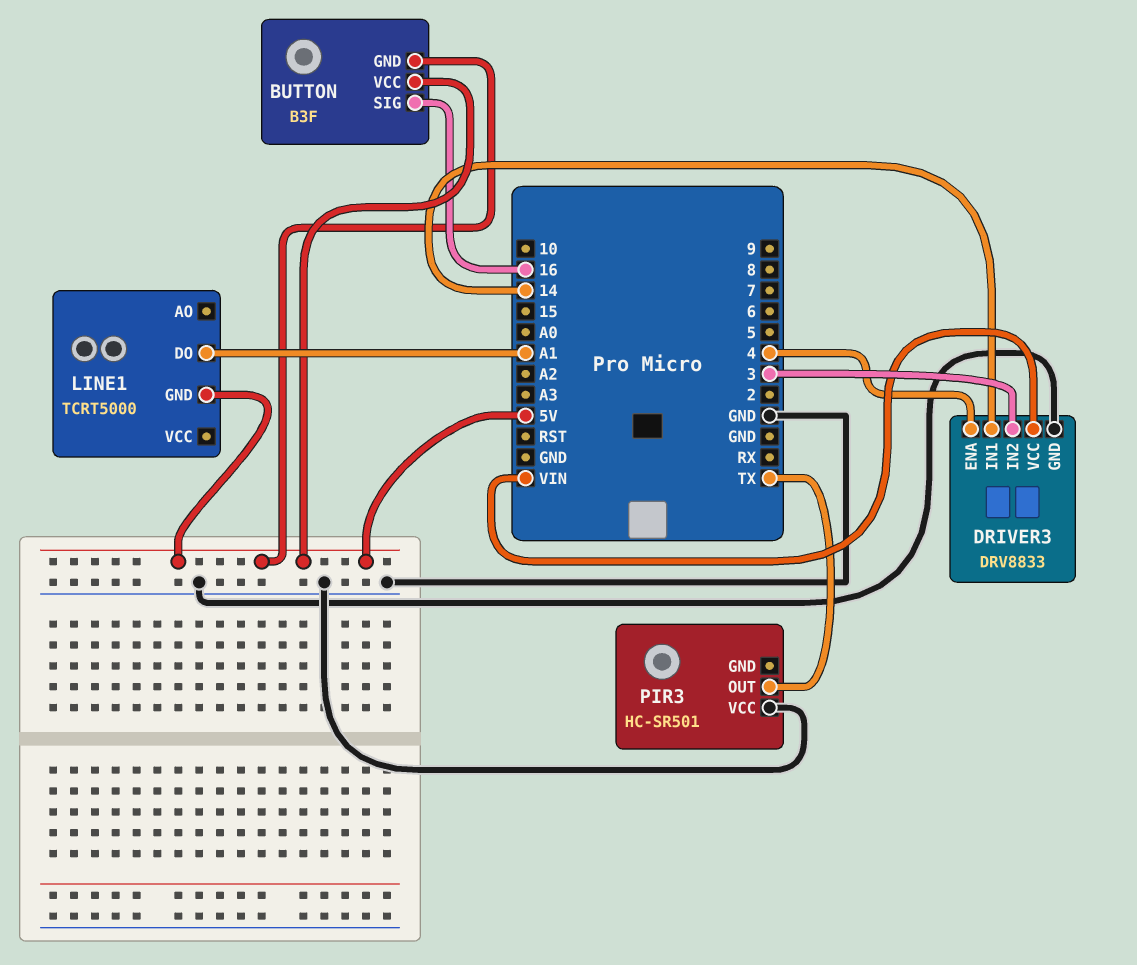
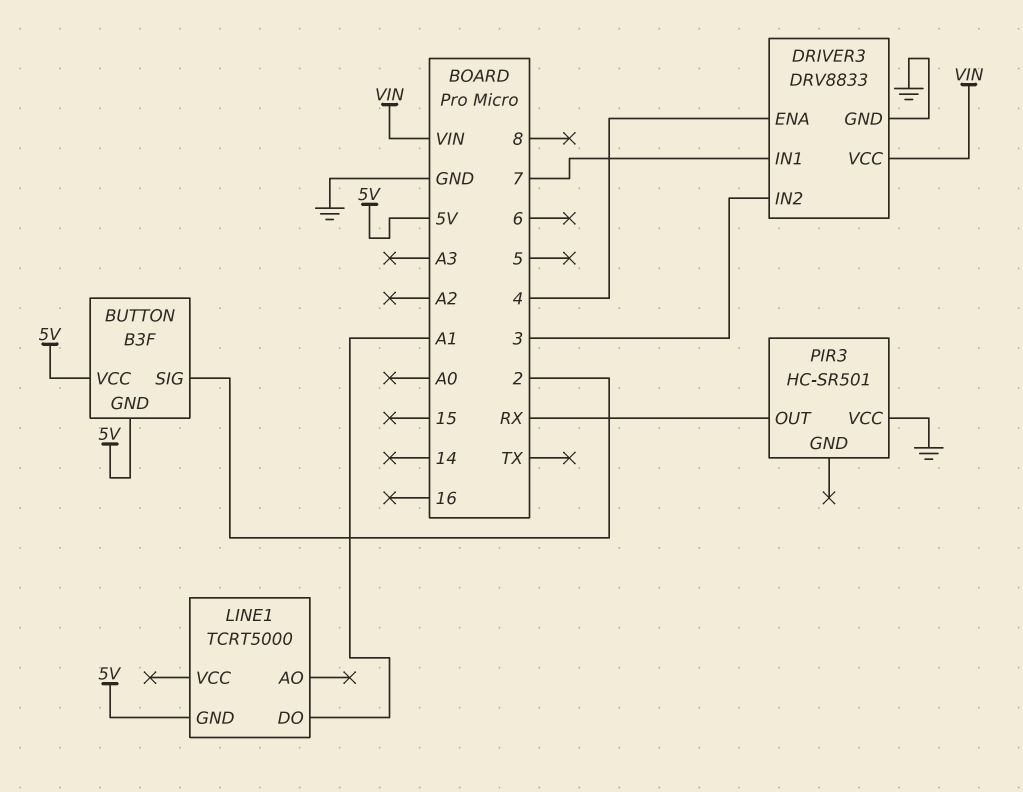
BUTTON pin SIG: 16 -> 2
DRIVER3 pin IN1: 14 -> 7
PIR3 pin OUT: TX -> RX

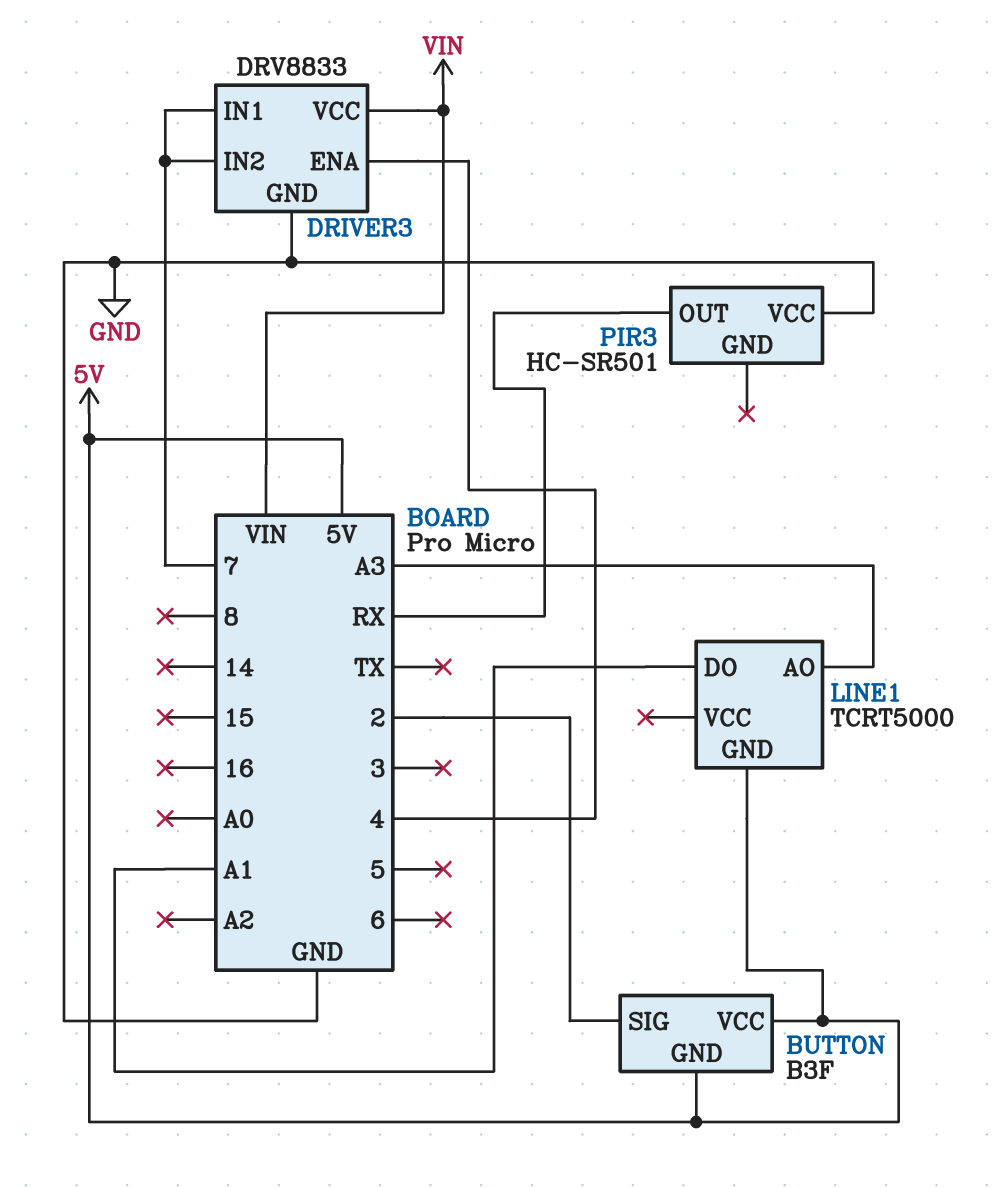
DRIVER3 pin IN2: 3 -> 7
LINE1 pin AO: none -> A3

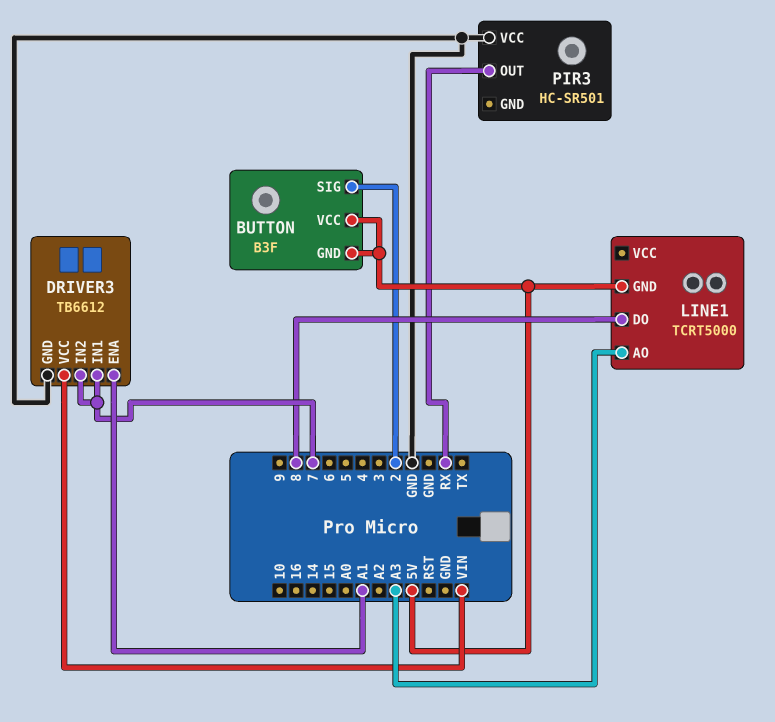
DRIVER3: DRV8833 -> TB6612
DRIVER3 pin ENA: 4 -> A1
LINE1 pin DO: A1 -> 8

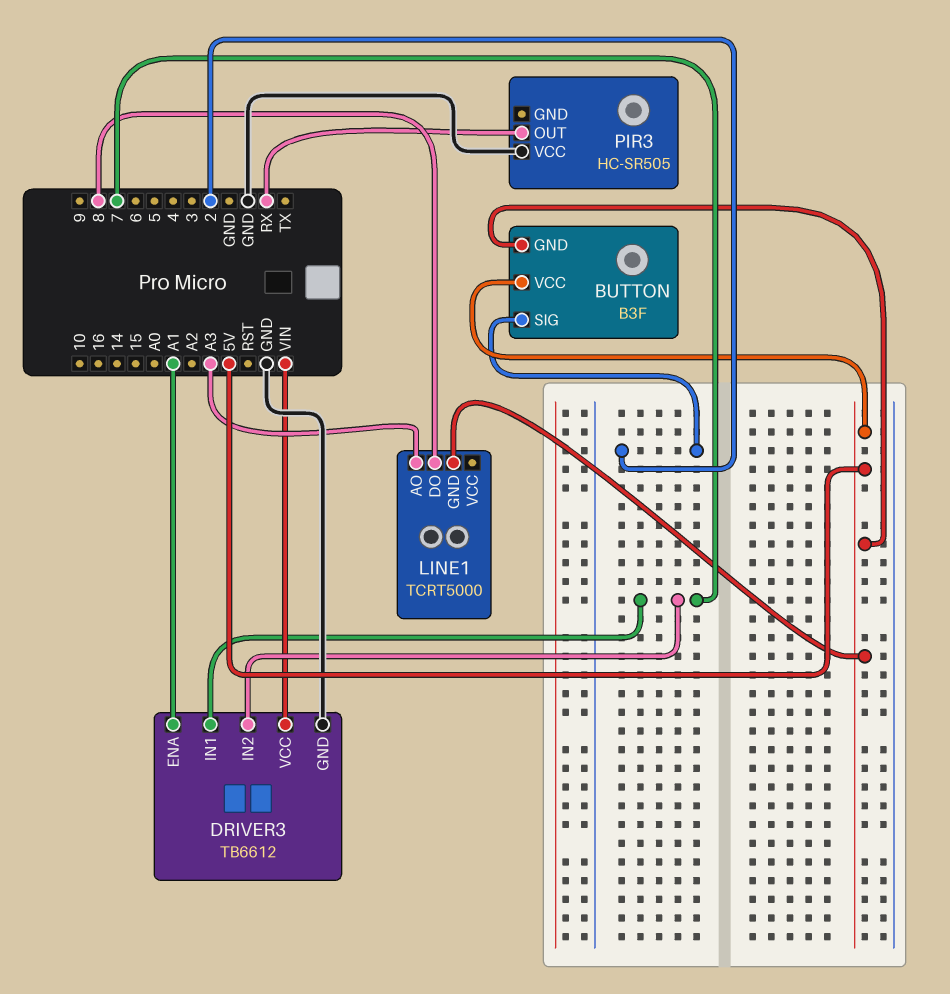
PIR3: HC-SR501 -> HC-SR505

